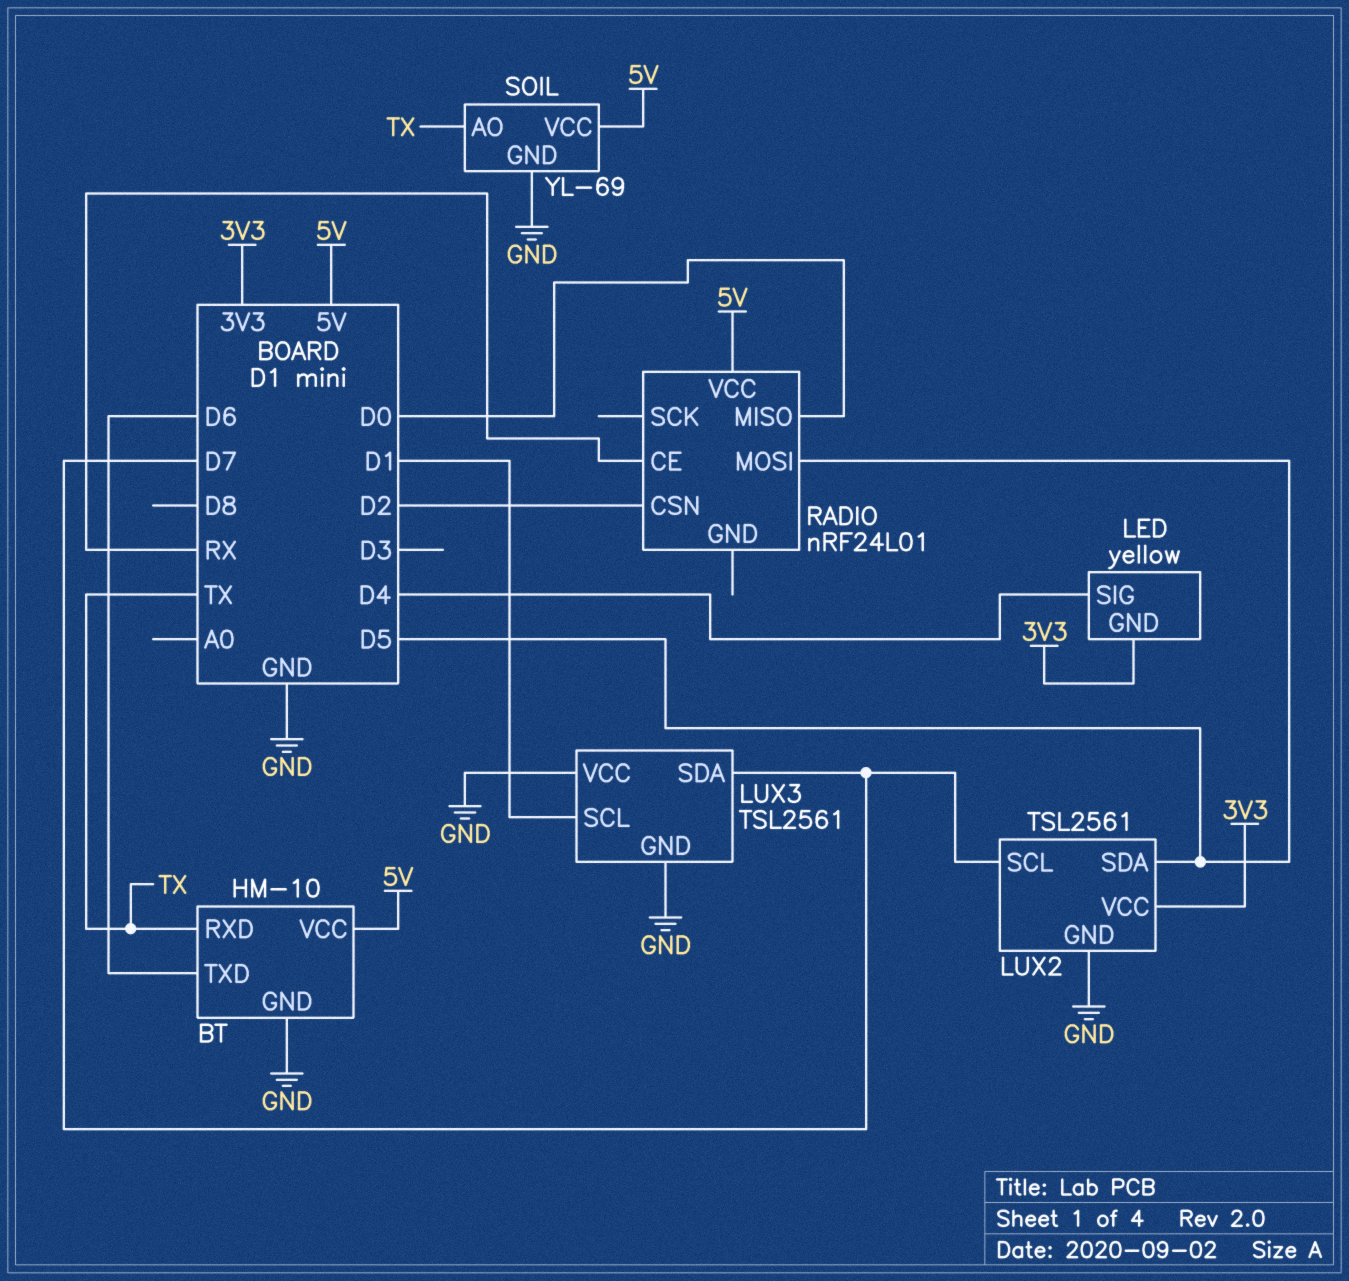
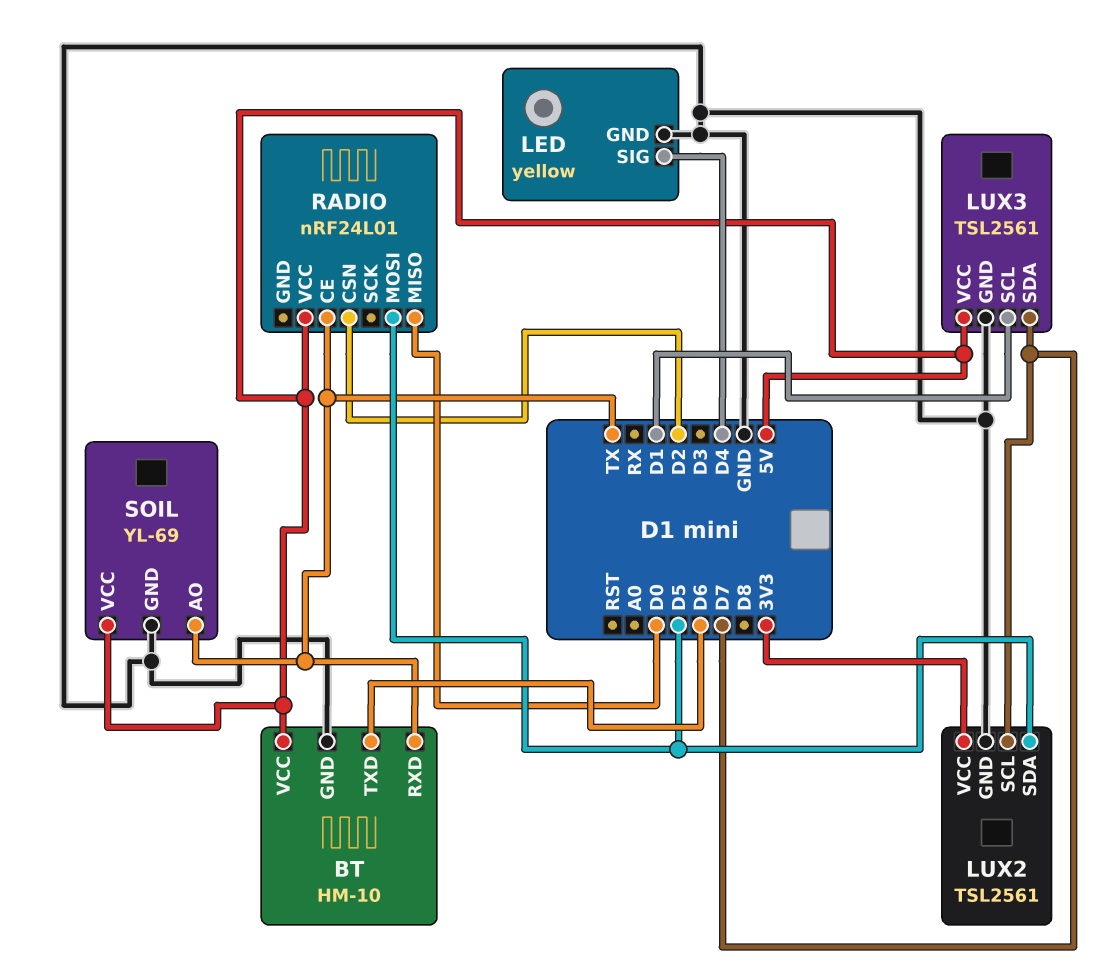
LED pin GND: 3V3 -> GND
LUX3 pin VCC: GND -> 5V
RADIO pin CE: RX -> TX

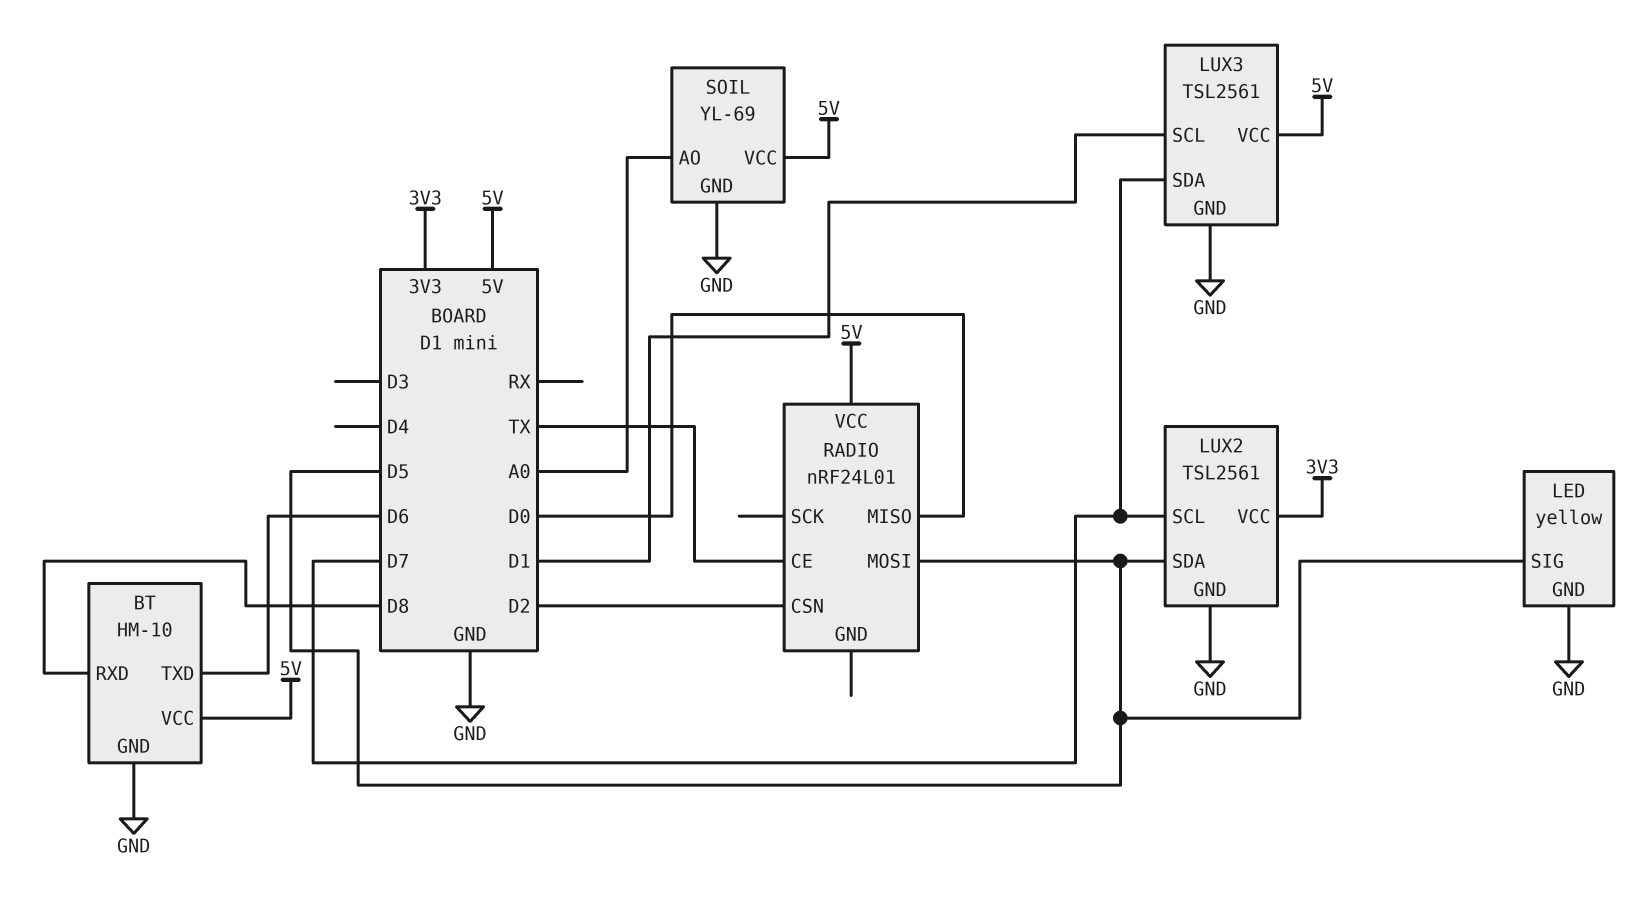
BT pin RXD: TX -> D8
LED pin SIG: D4 -> D5
SOIL pin AO: TX -> A0

